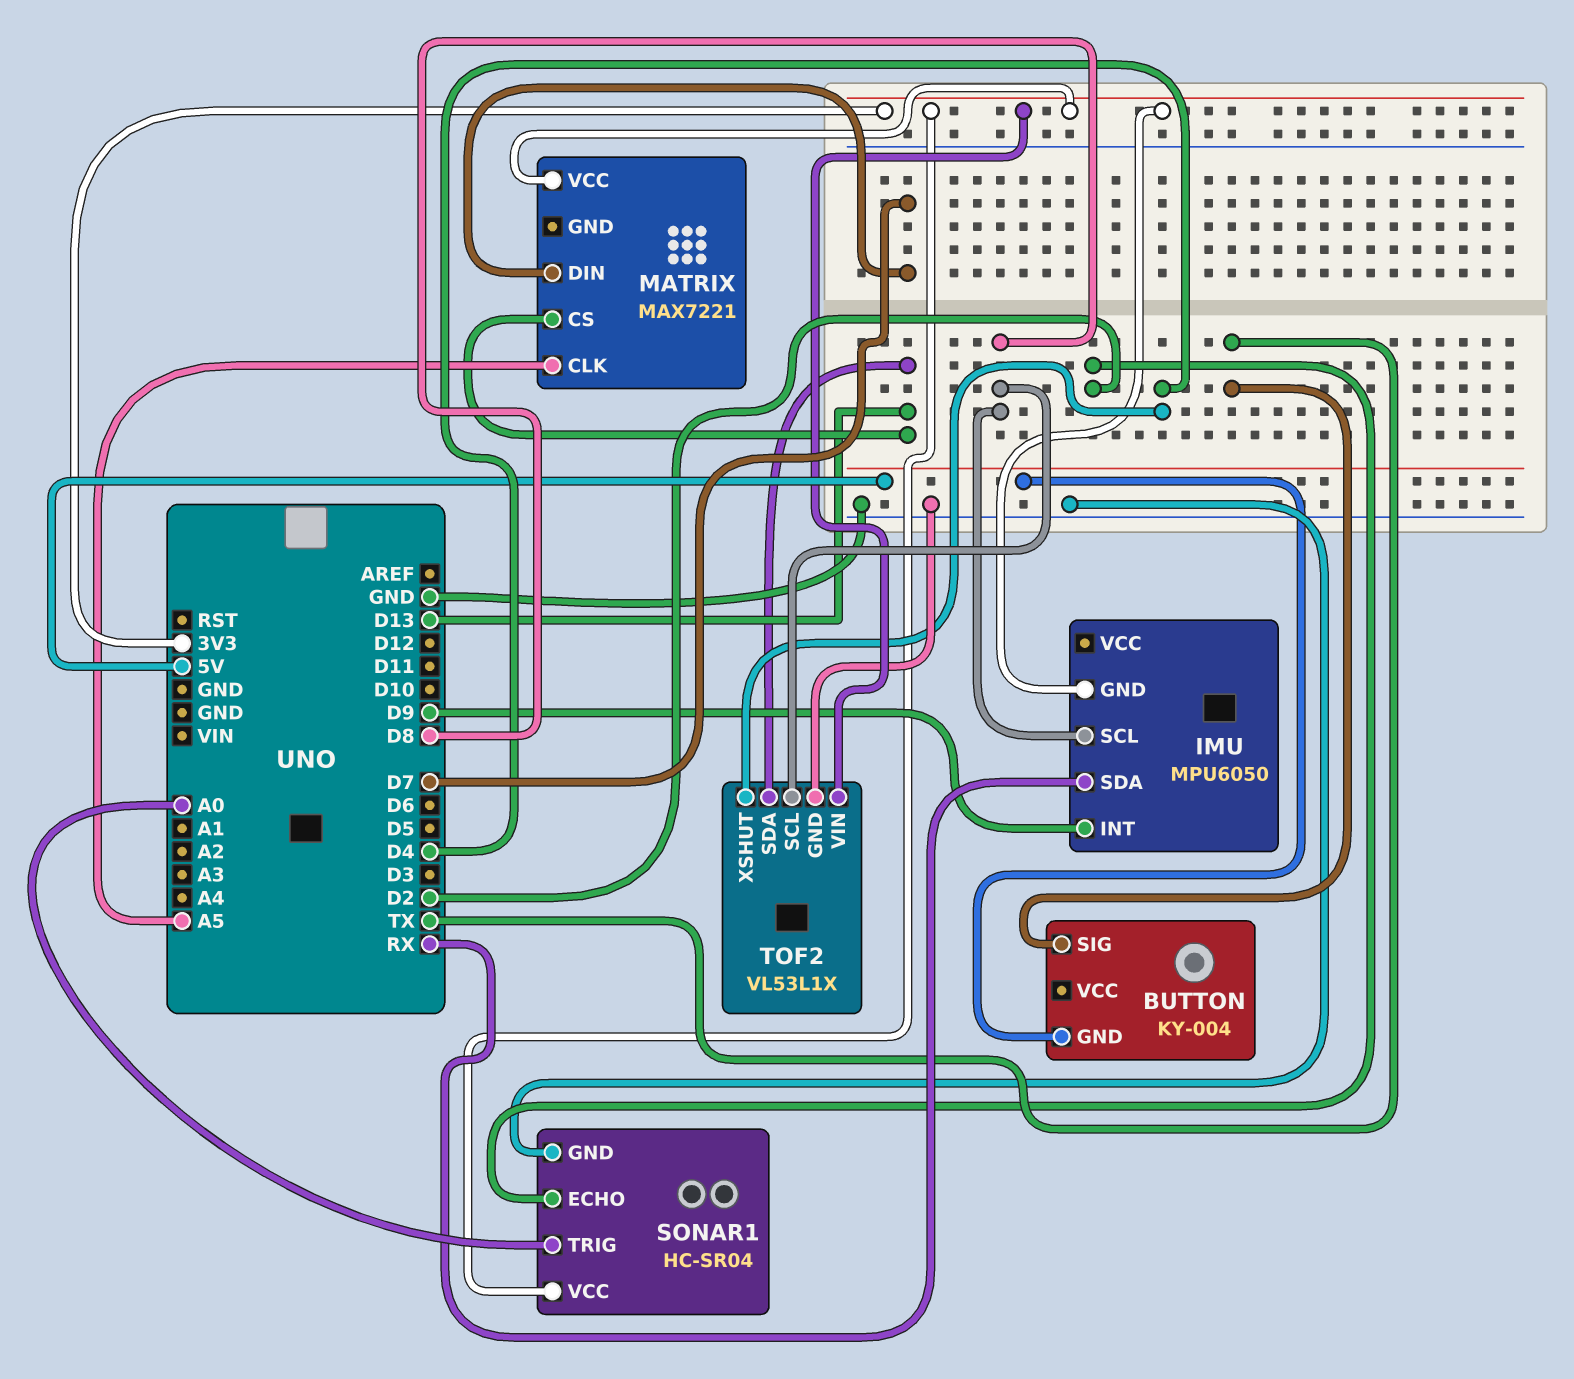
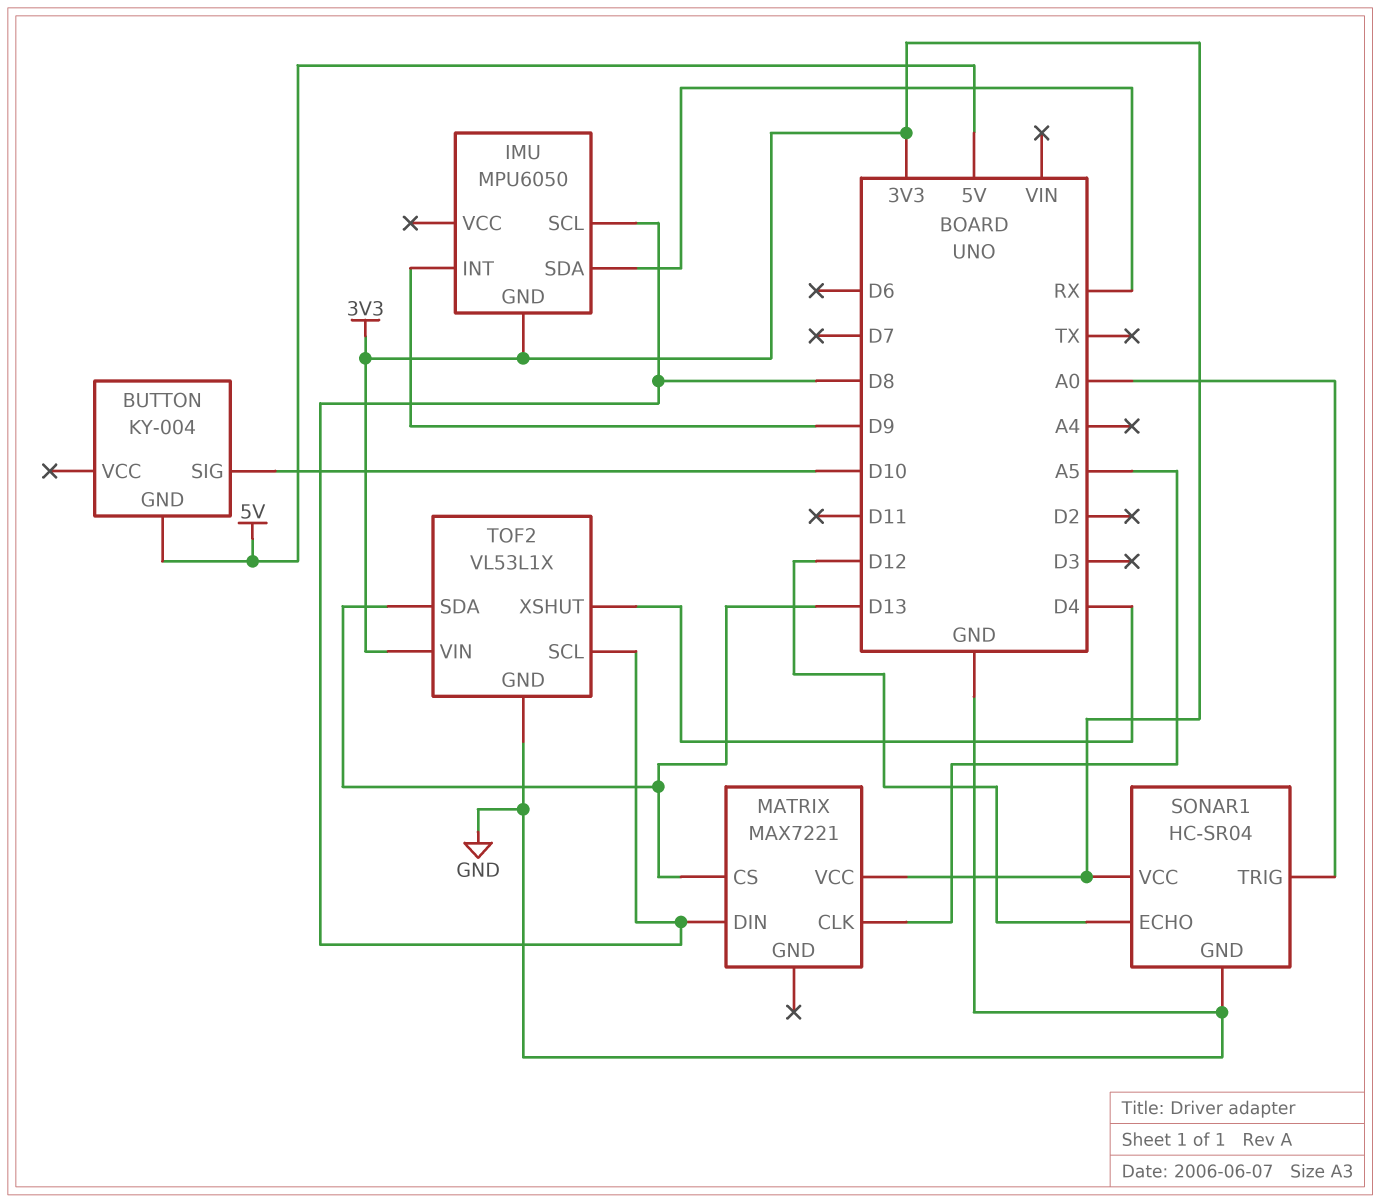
BUTTON pin SIG: TX -> D10
MATRIX pin DIN: D7 -> D8
SONAR1 pin ECHO: D2 -> D12

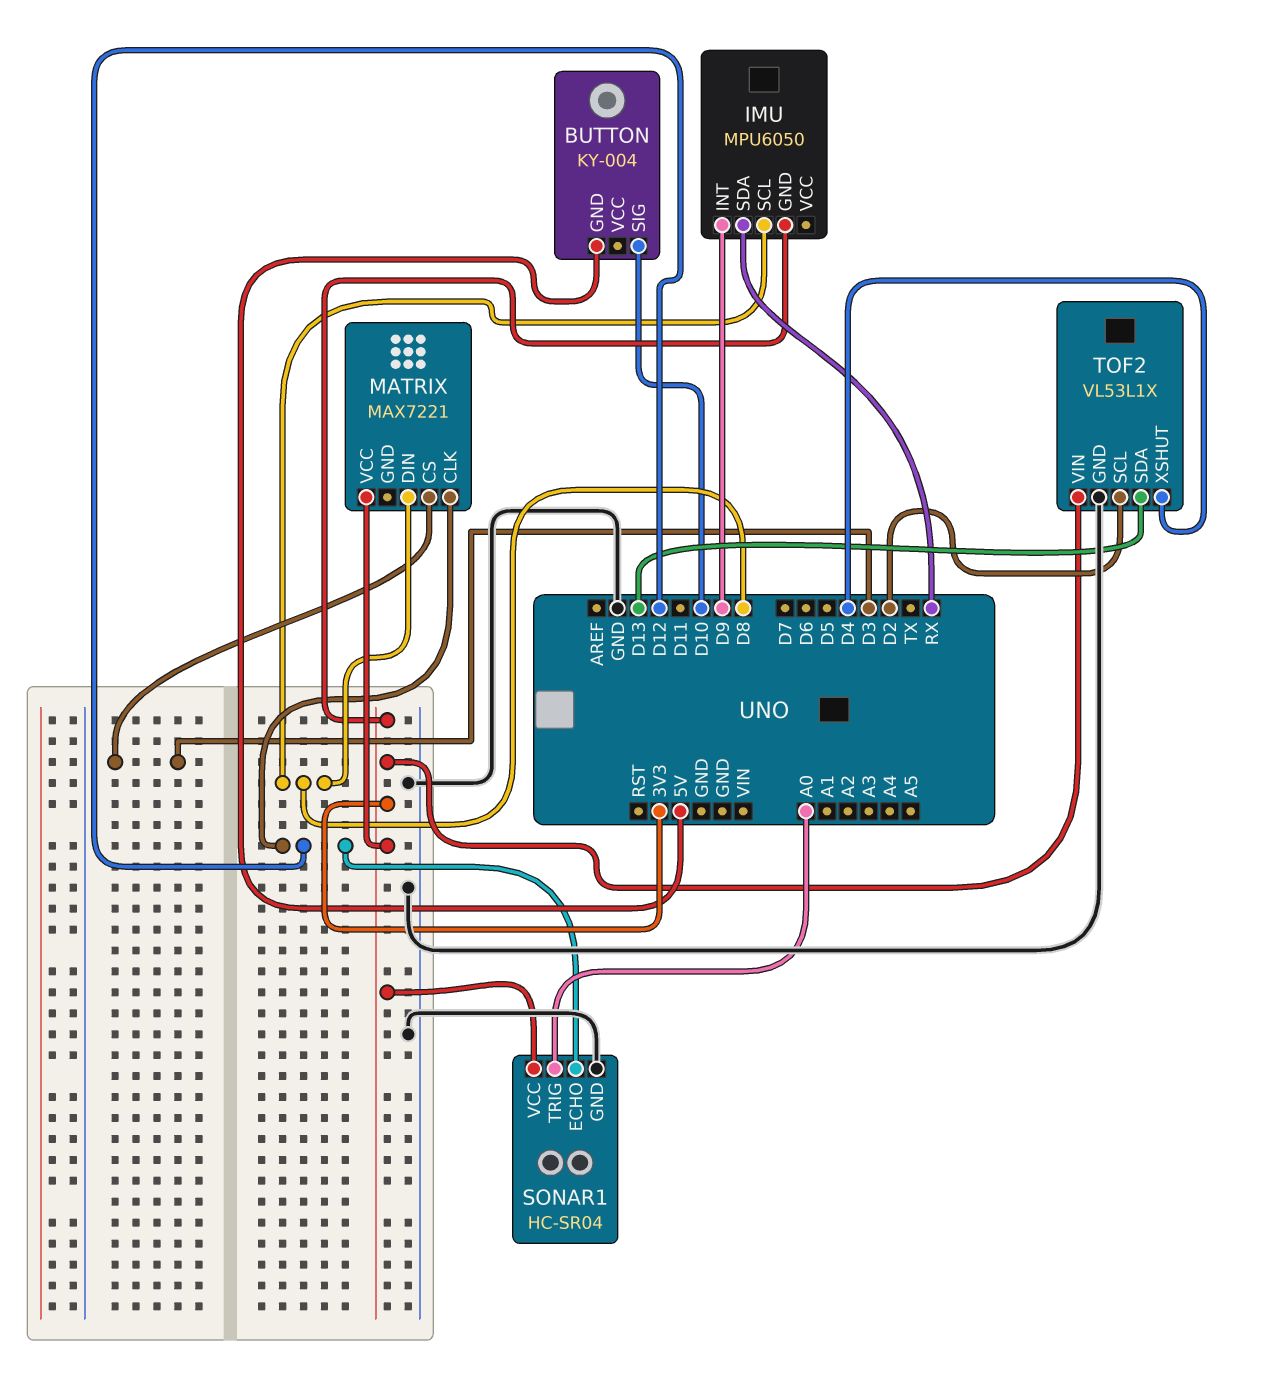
MATRIX pin CLK: A5 -> D12
MATRIX pin CS: D13 -> D3
TOF2 pin SCL: D8 -> D2

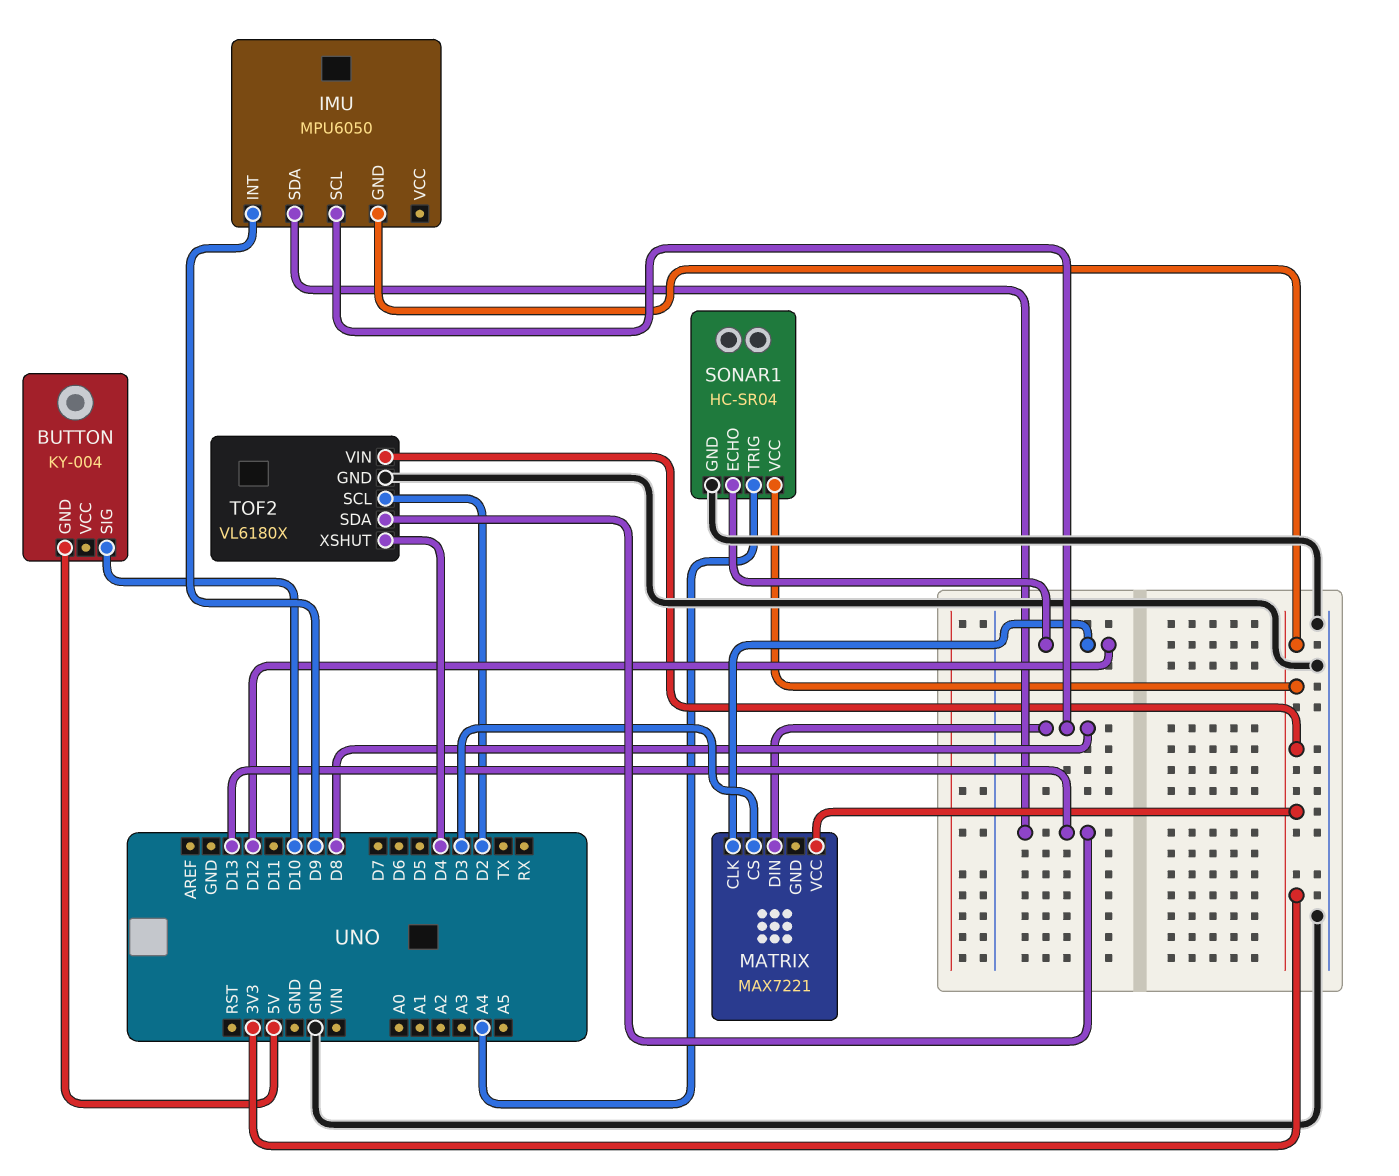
IMU pin SDA: RX -> D13
SONAR1 pin TRIG: A0 -> A4
TOF2: VL53L1X -> VL6180X

